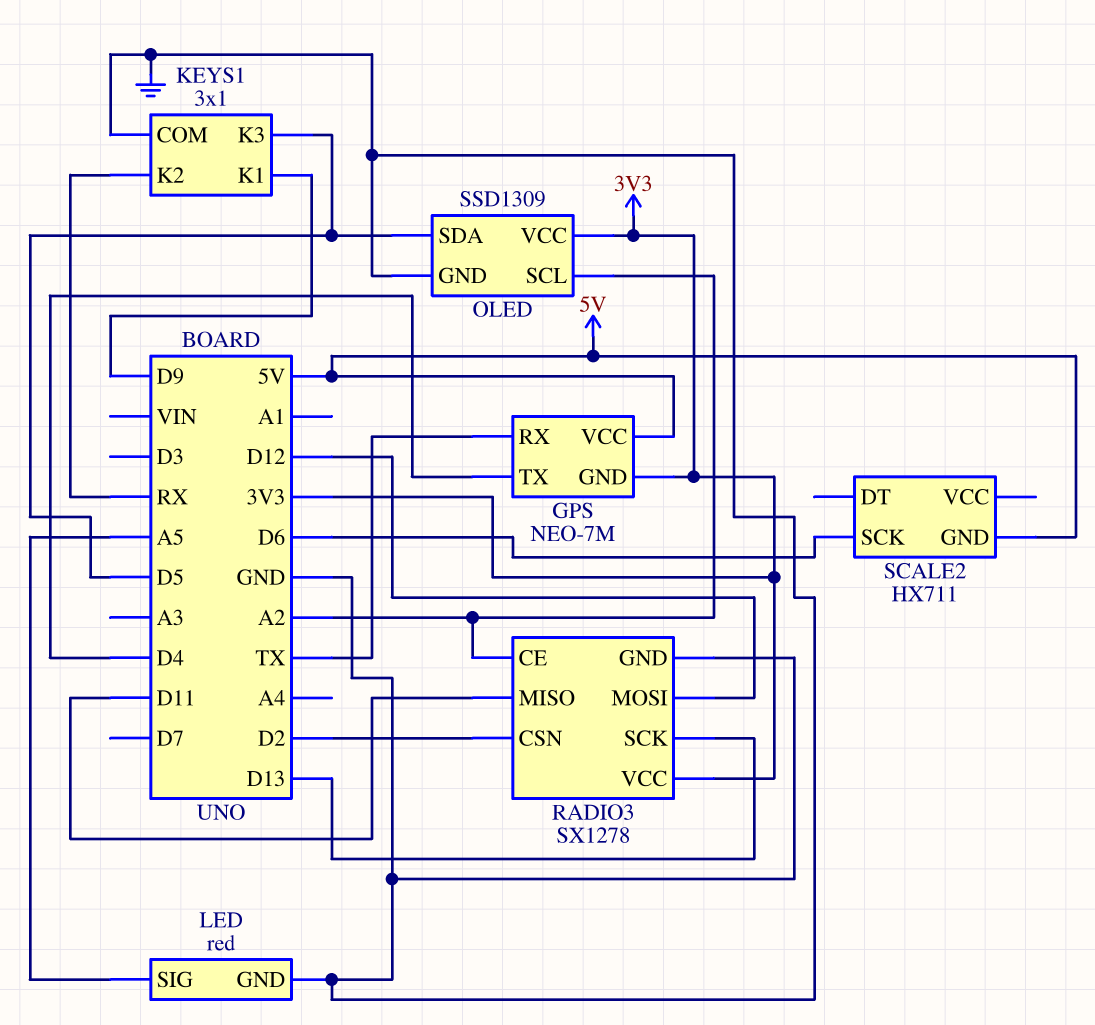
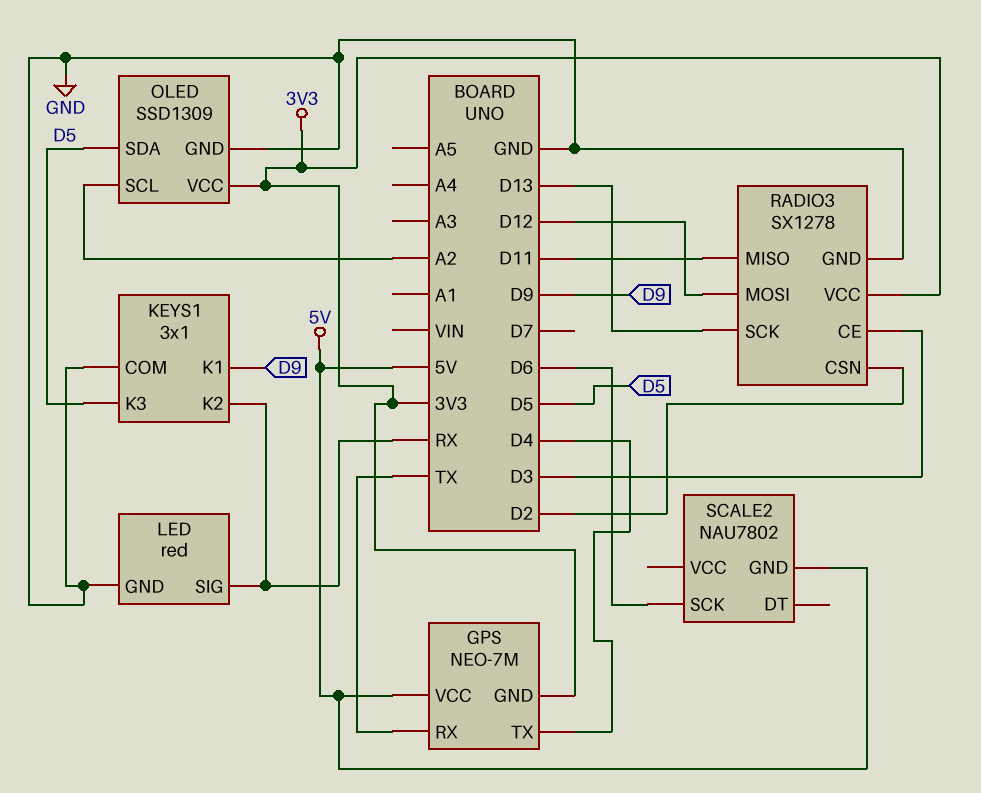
LED pin SIG: A5 -> RX
RADIO3 pin CE: A2 -> D3
SCALE2: HX711 -> NAU7802

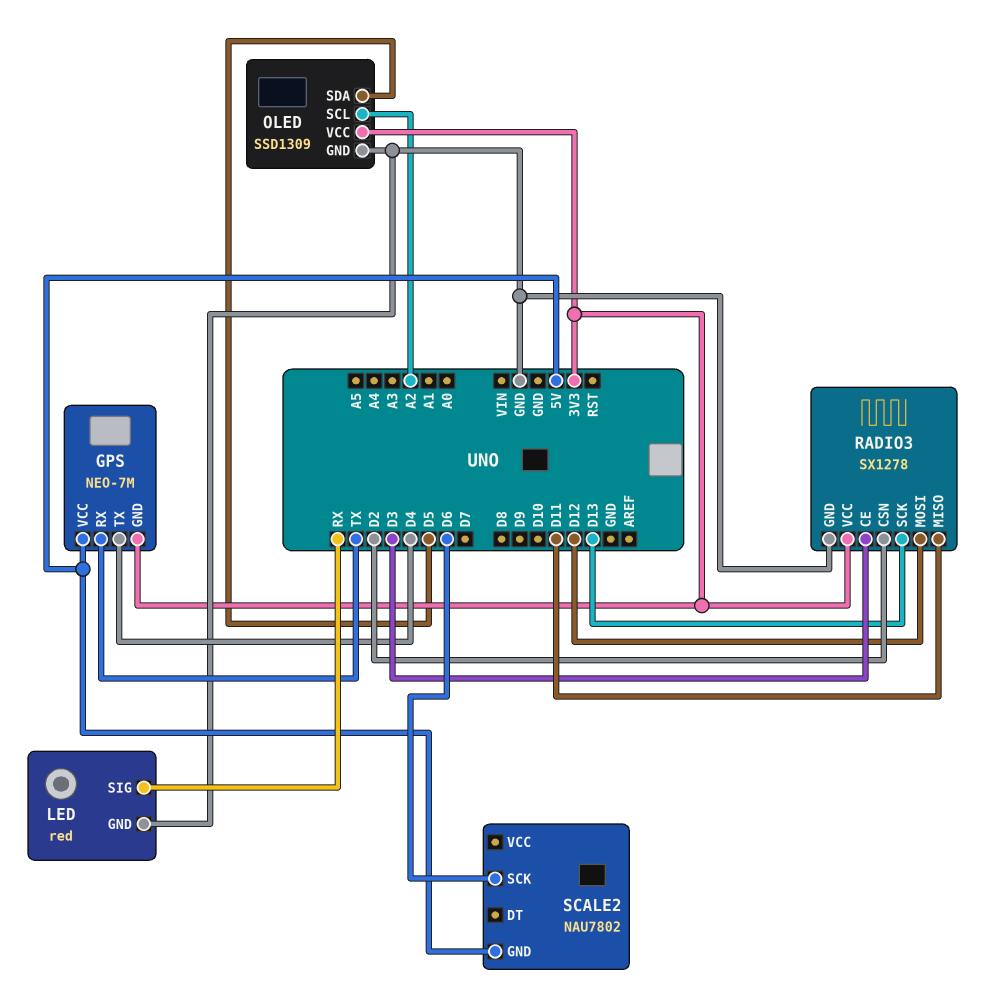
KEYS1: 3x1 -> none
KEYS1 pin COM: GND -> none
KEYS1 pin K1: D9 -> none
KEYS1 pin K2: RX -> none
KEYS1 pin K3: D5 -> none

